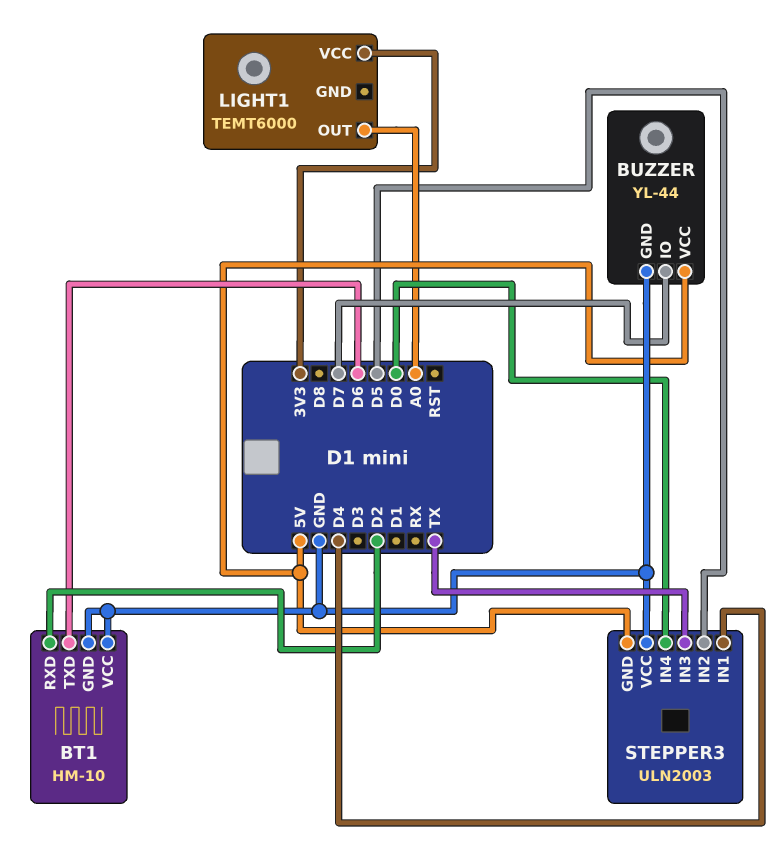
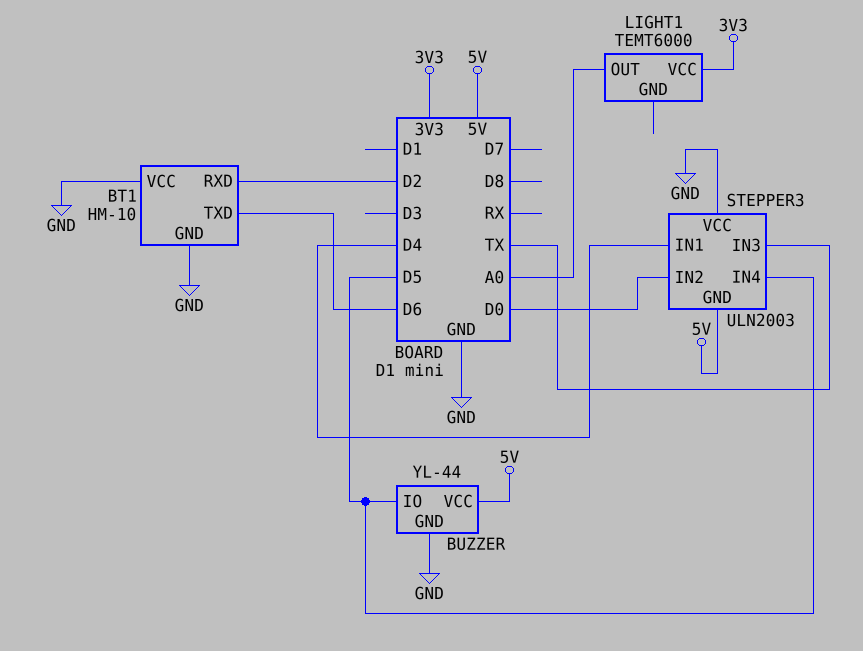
BUZZER pin IO: D7 -> D5
STEPPER3 pin IN2: D5 -> D0
STEPPER3 pin IN4: D0 -> D5

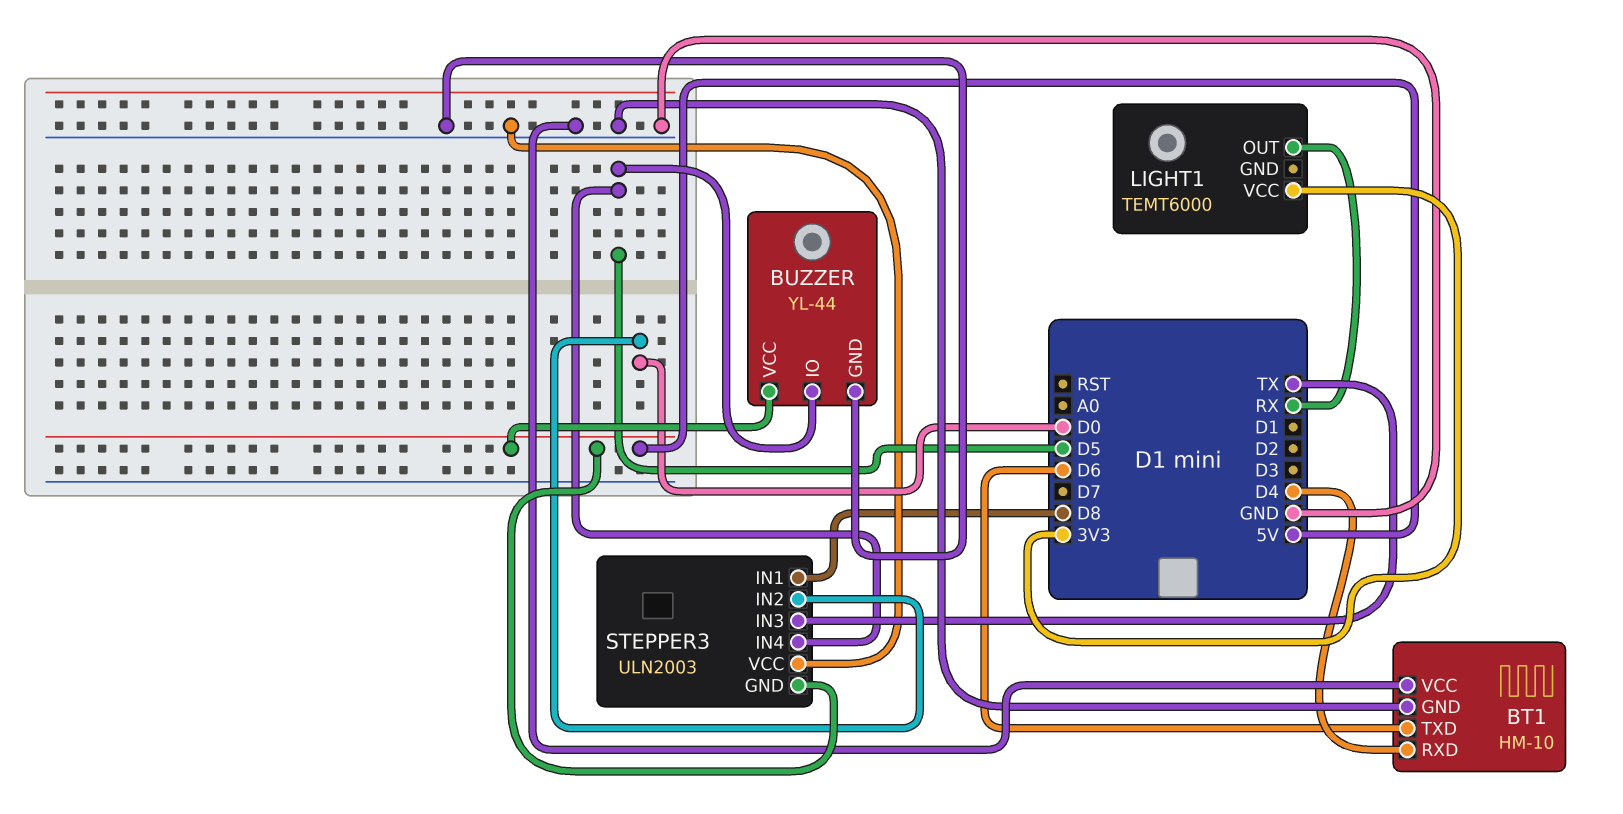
BT1 pin RXD: D2 -> D4
LIGHT1 pin OUT: A0 -> RX
STEPPER3 pin IN1: D4 -> D8

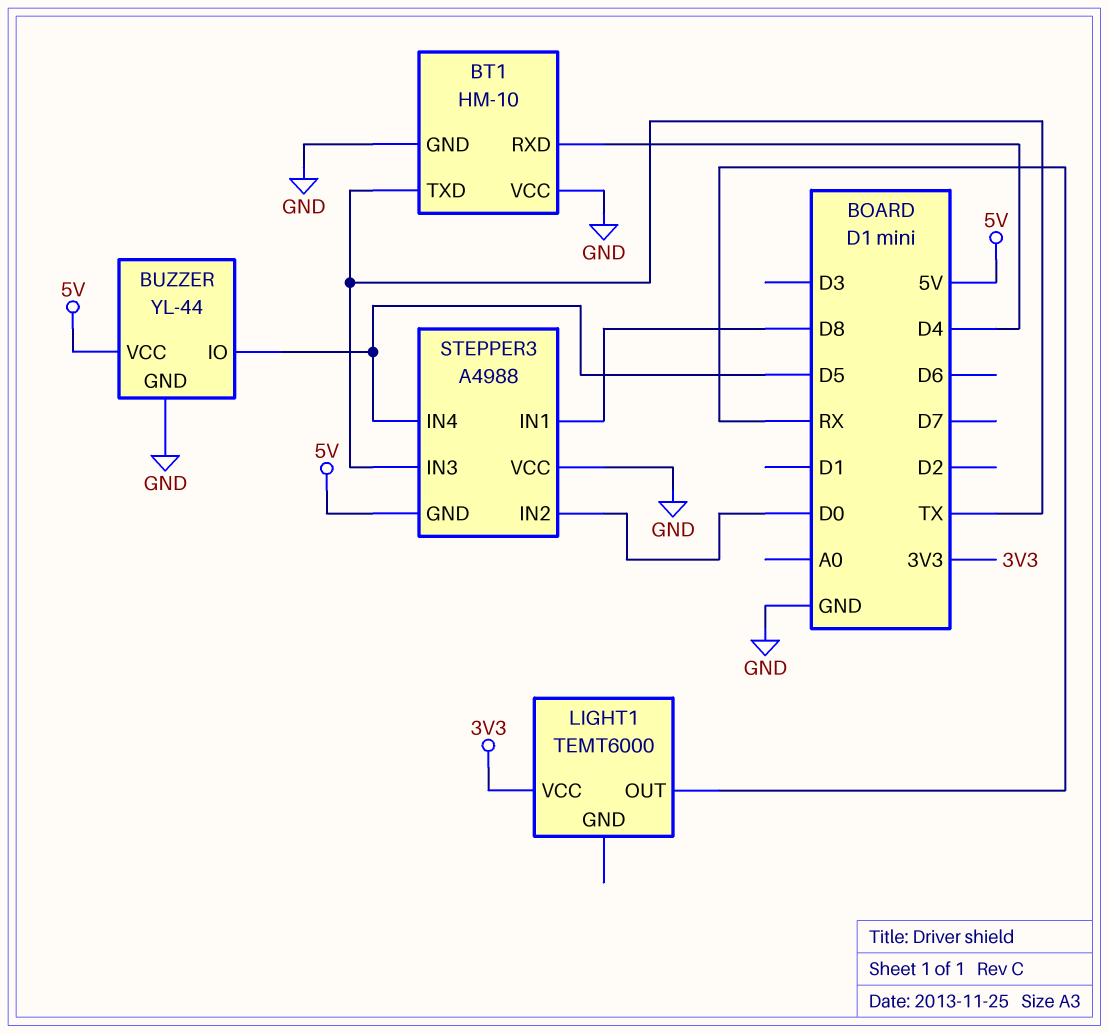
BT1 pin TXD: D6 -> TX
STEPPER3: ULN2003 -> A4988

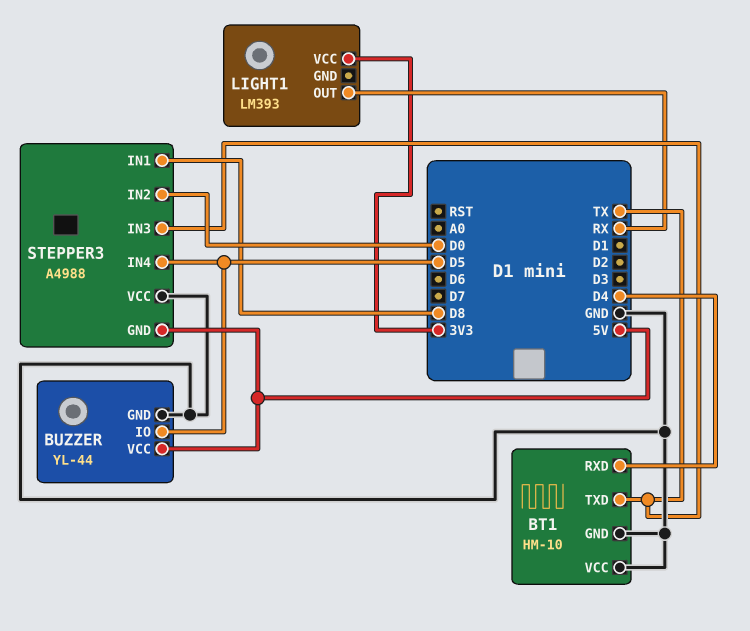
LIGHT1: TEMT6000 -> LM393

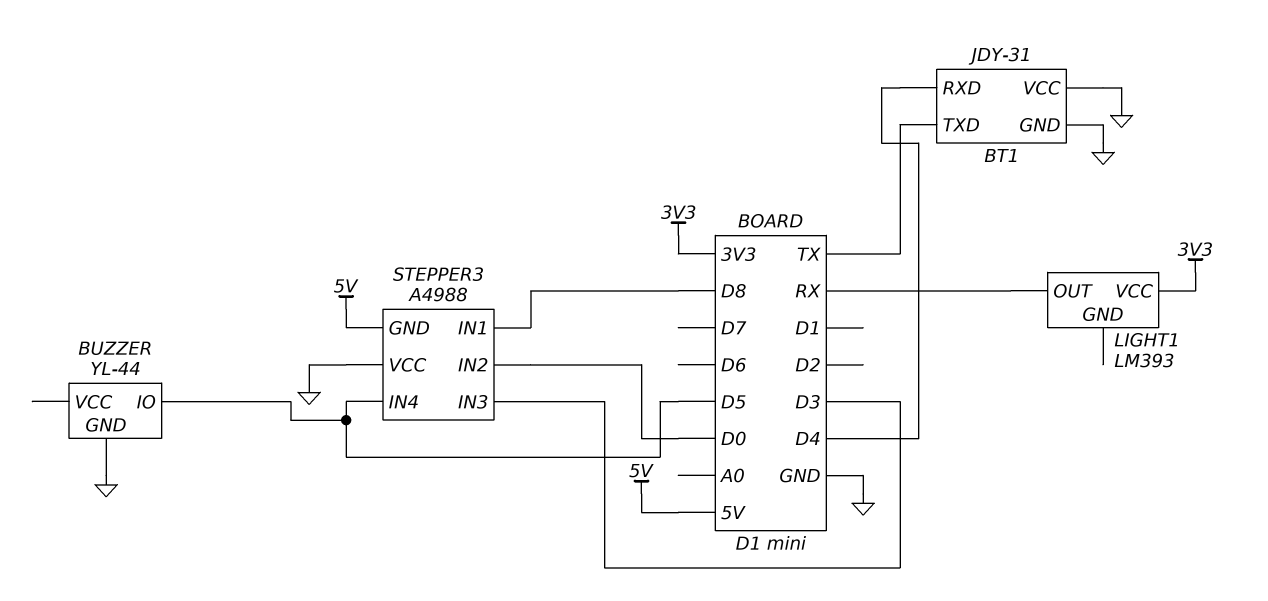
BT1: HM-10 -> JDY-31
BUZZER pin VCC: 5V -> none
STEPPER3 pin IN3: TX -> D3

